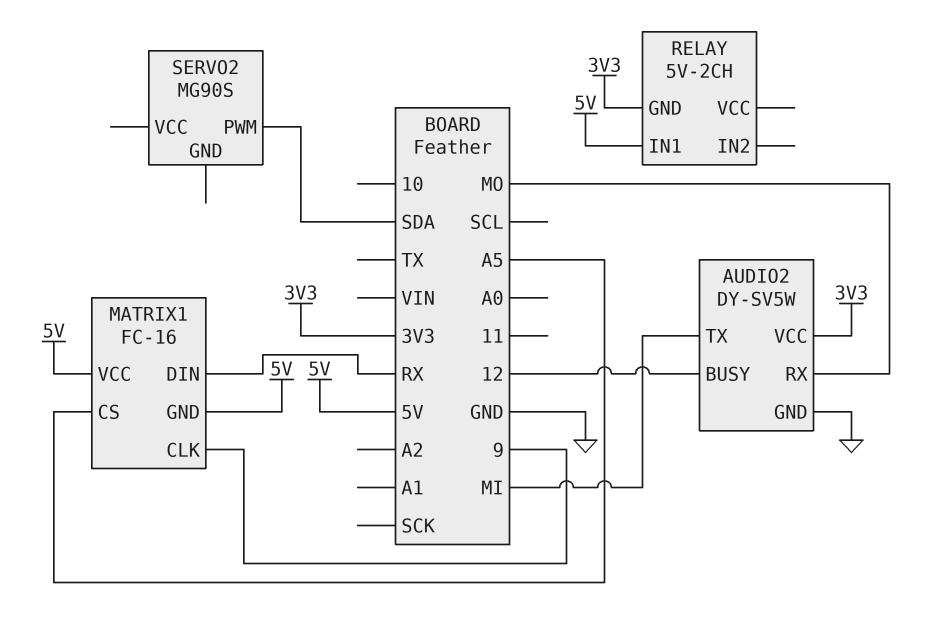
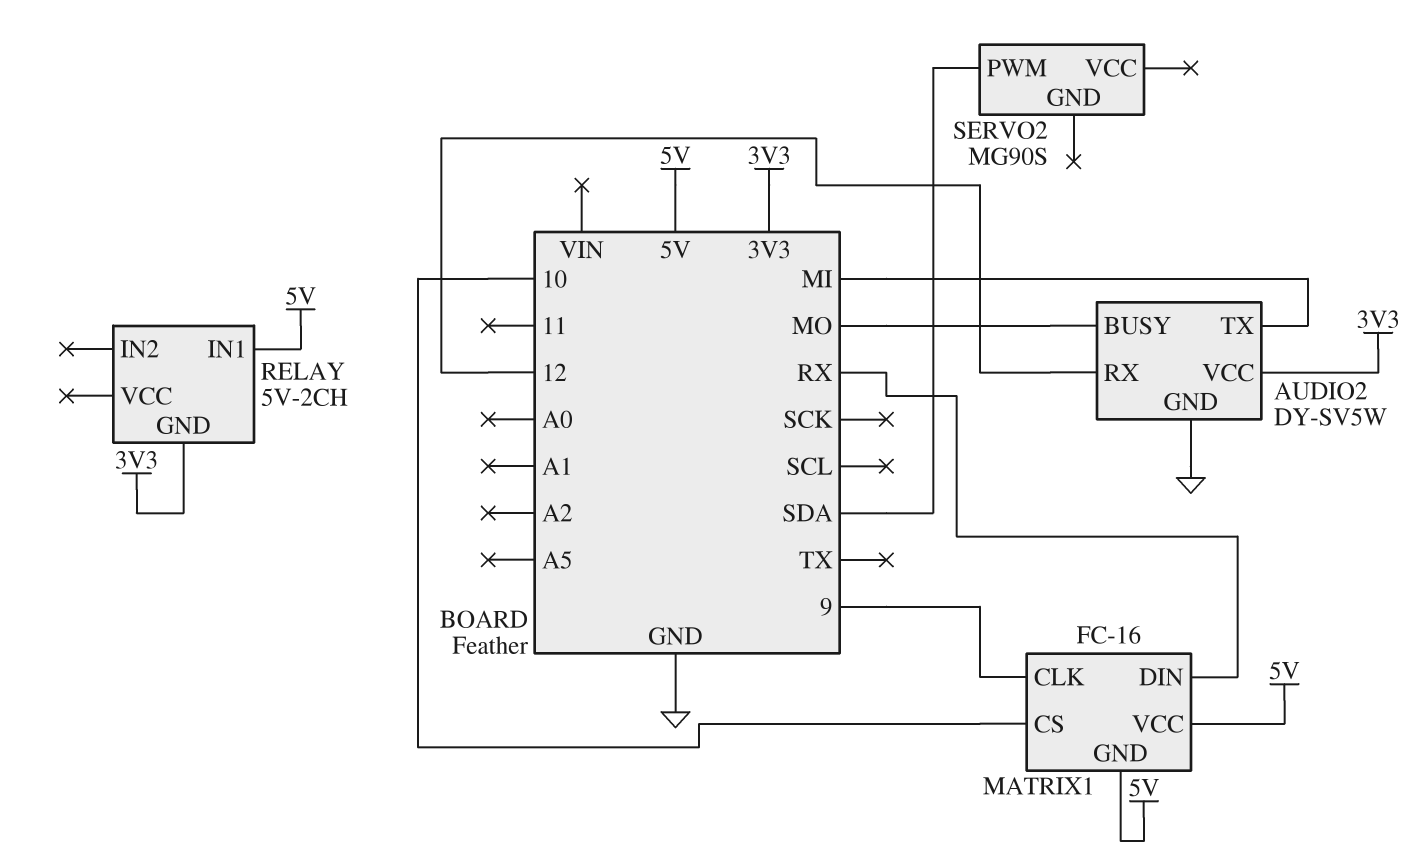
AUDIO2 pin BUSY: 12 -> MO
AUDIO2 pin RX: MO -> 12
MATRIX1 pin CS: A5 -> 10

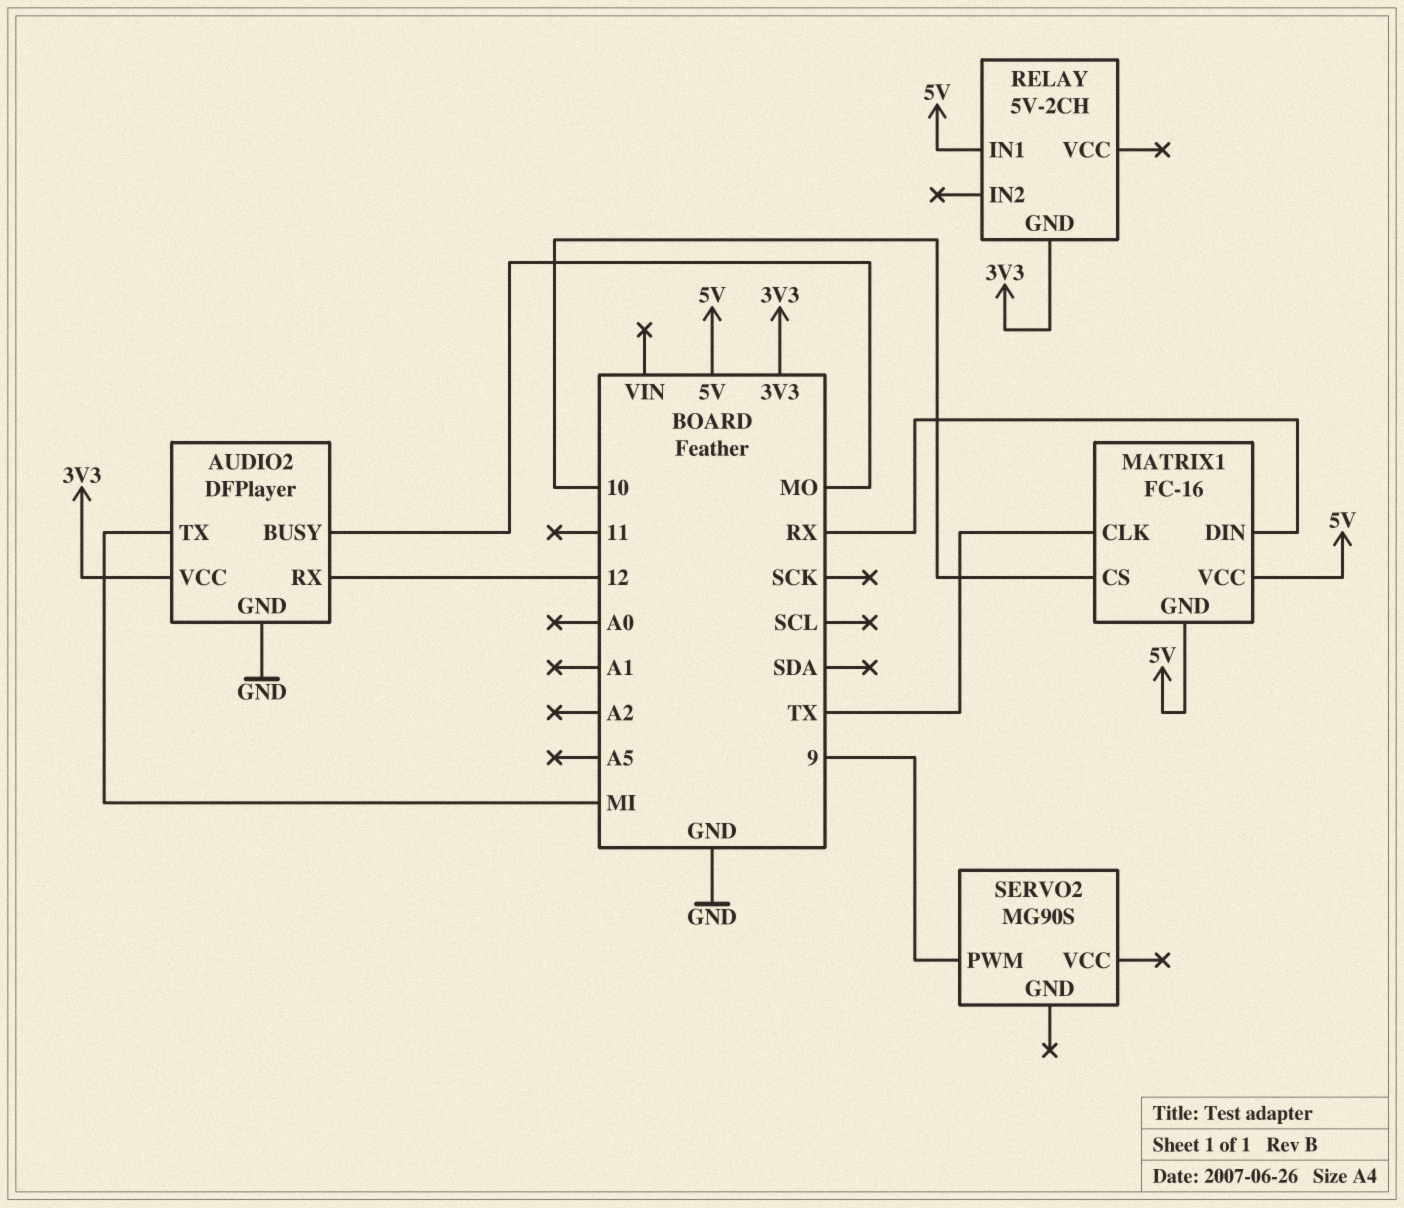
AUDIO2: DY-SV5W -> DFPlayer
MATRIX1 pin CLK: 9 -> TX
SERVO2 pin PWM: SDA -> 9

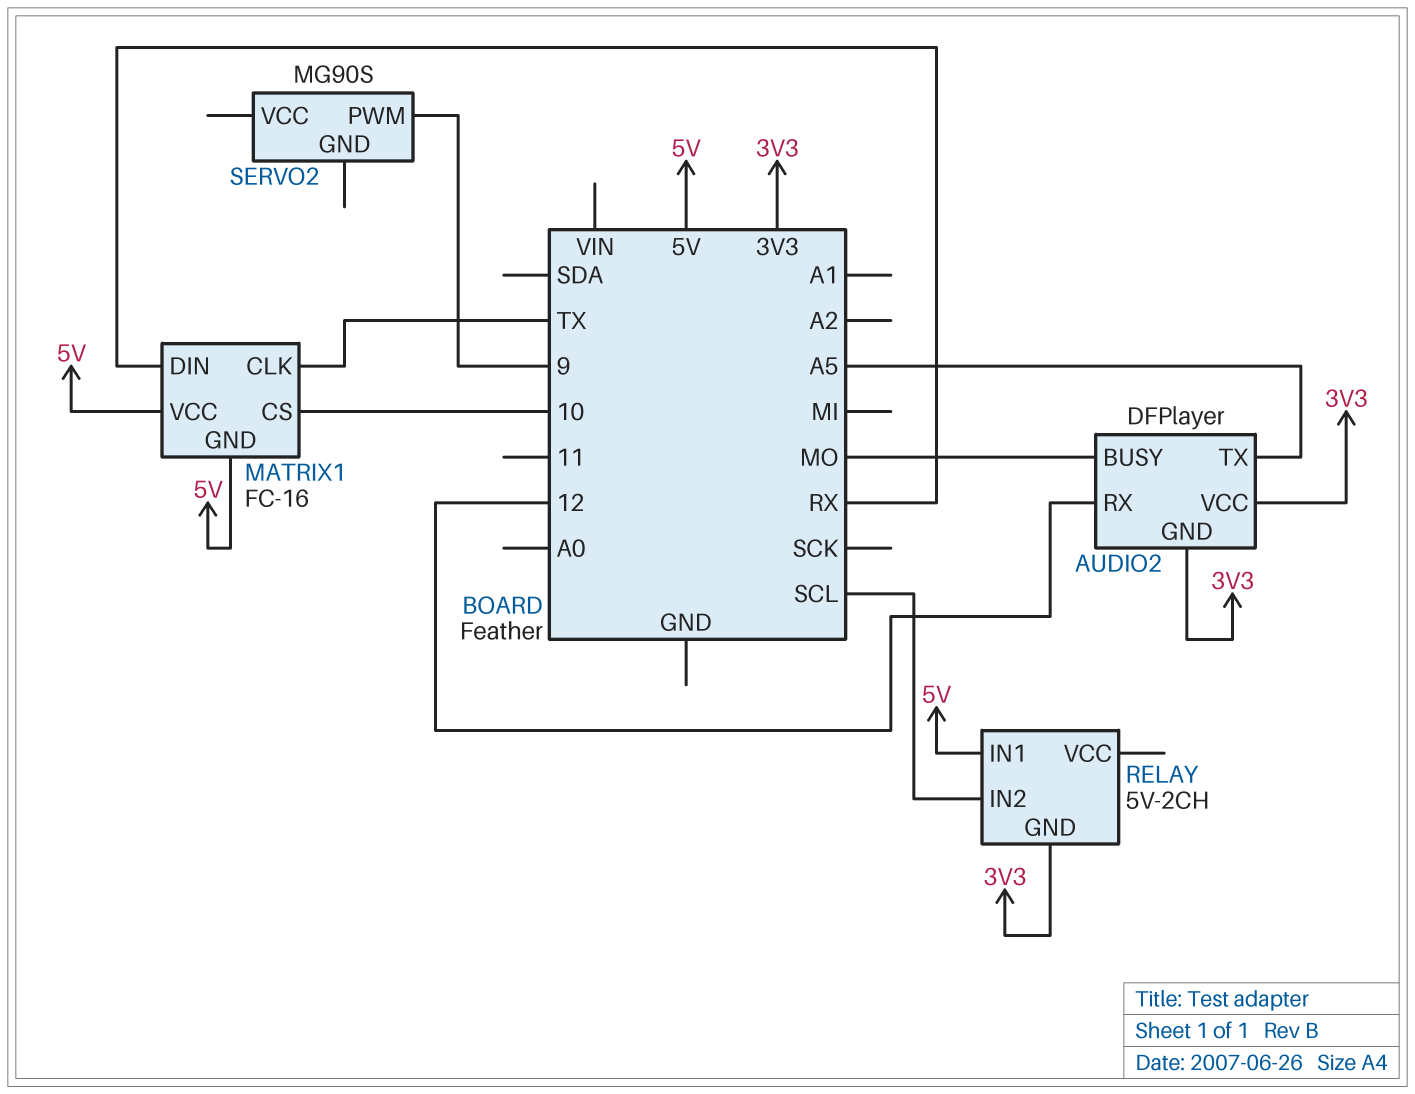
AUDIO2 pin GND: GND -> 3V3
AUDIO2 pin TX: MI -> A5
RELAY pin IN2: none -> SCL

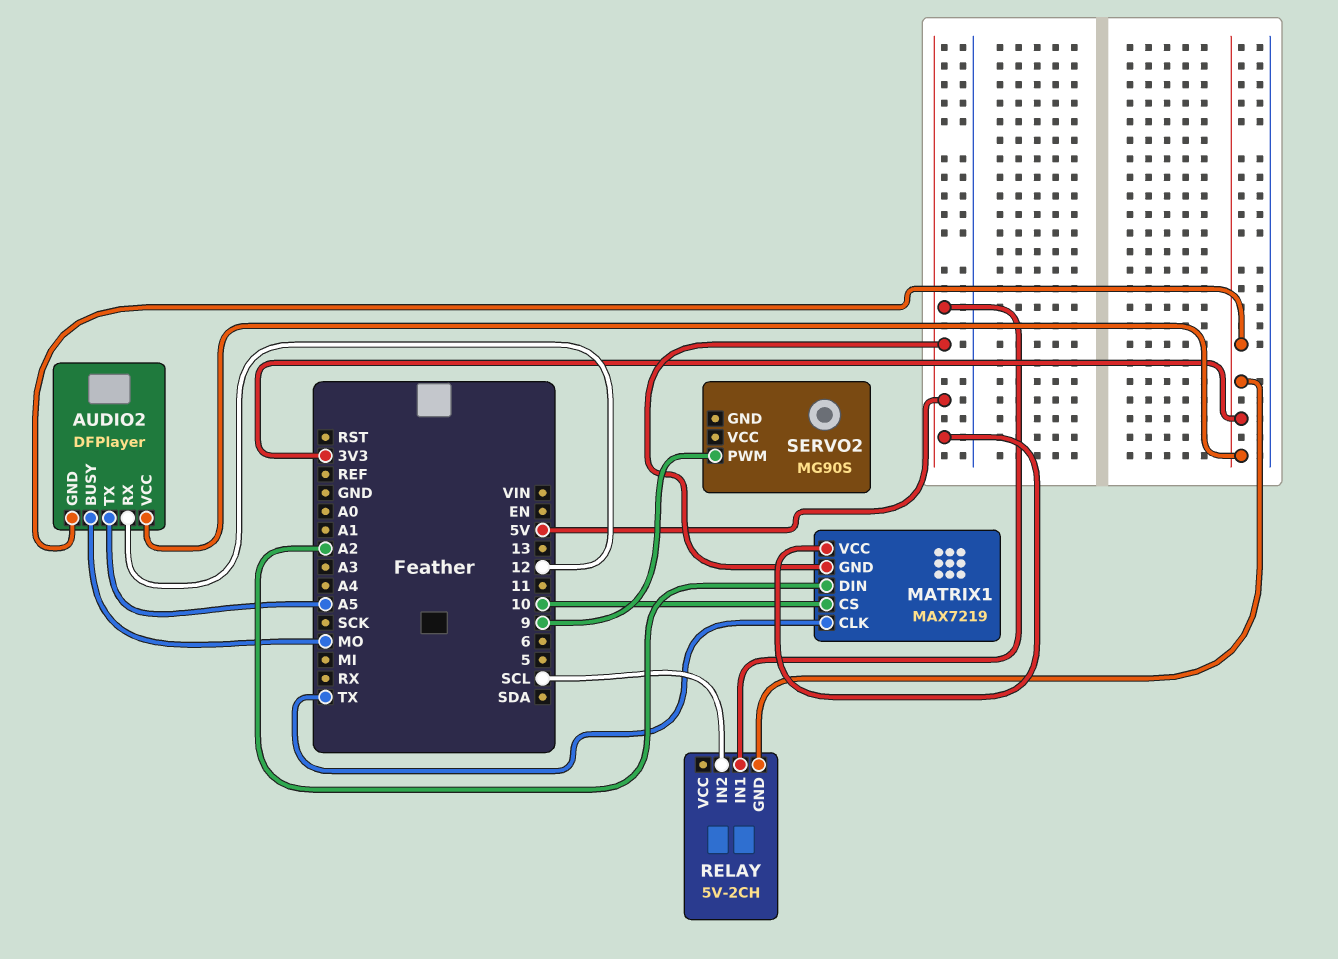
MATRIX1: FC-16 -> MAX7219
MATRIX1 pin DIN: RX -> A2

